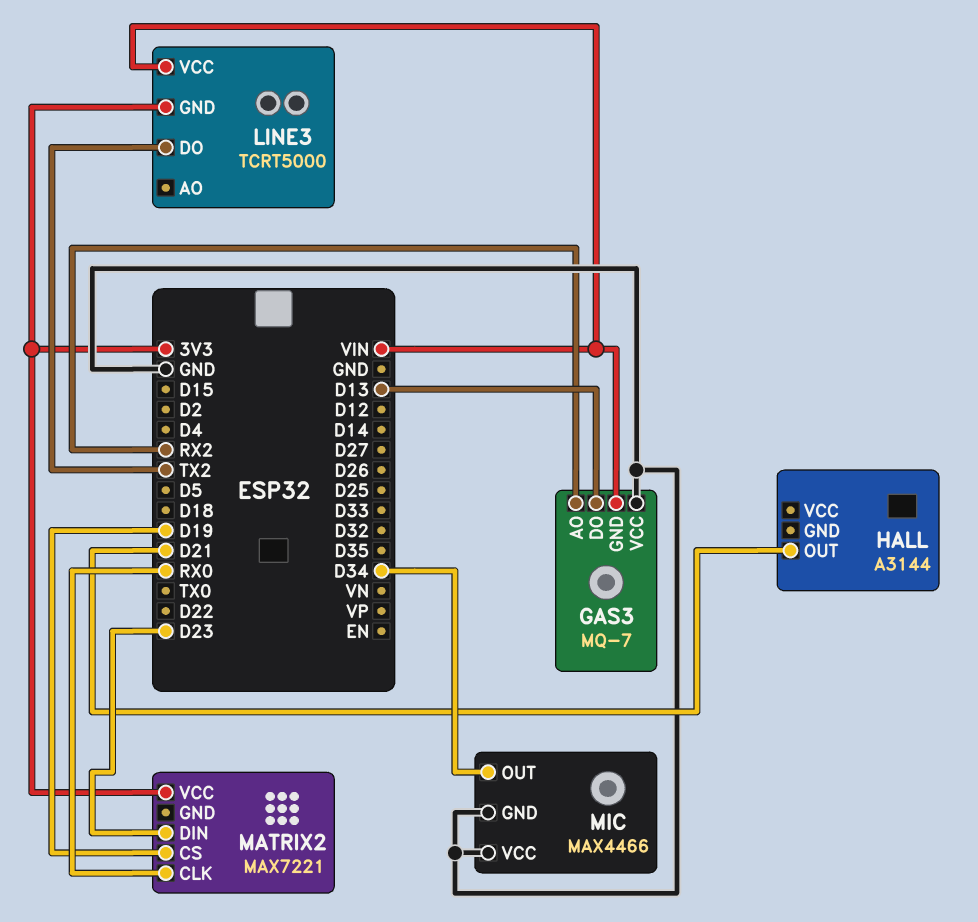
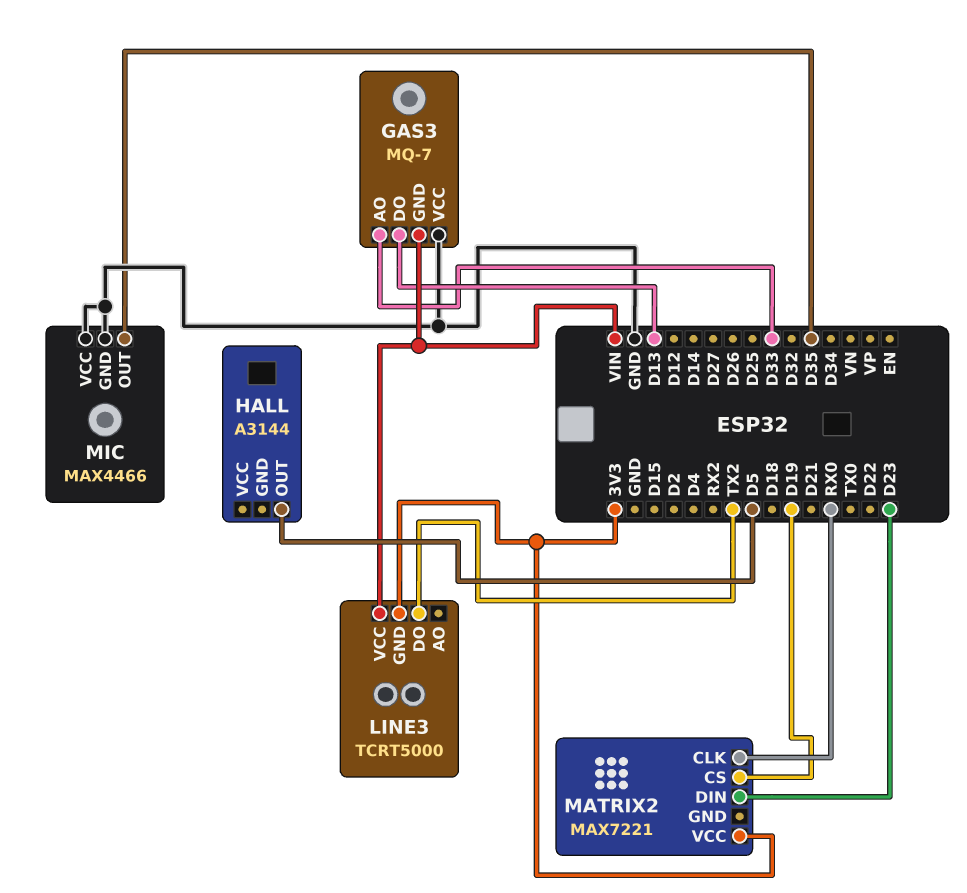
GAS3 pin AO: RX2 -> D33
HALL pin OUT: D21 -> D5
MIC pin OUT: D34 -> D35

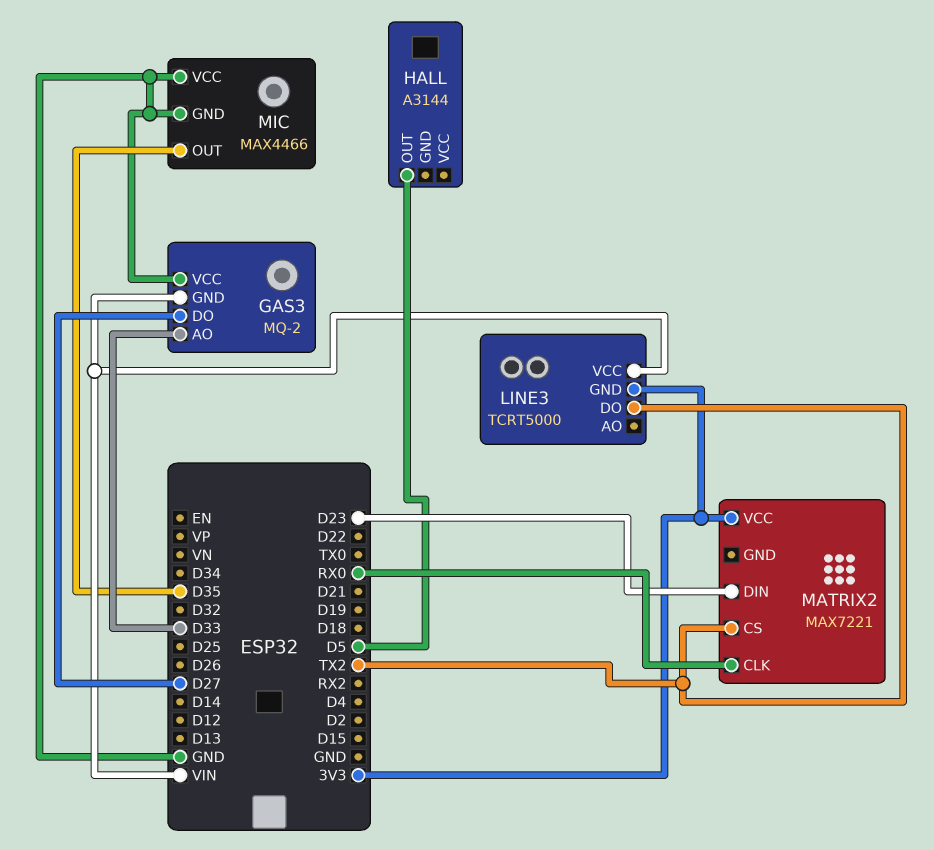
GAS3: MQ-7 -> MQ-2
GAS3 pin DO: D13 -> D27
MATRIX2 pin CS: D19 -> TX2

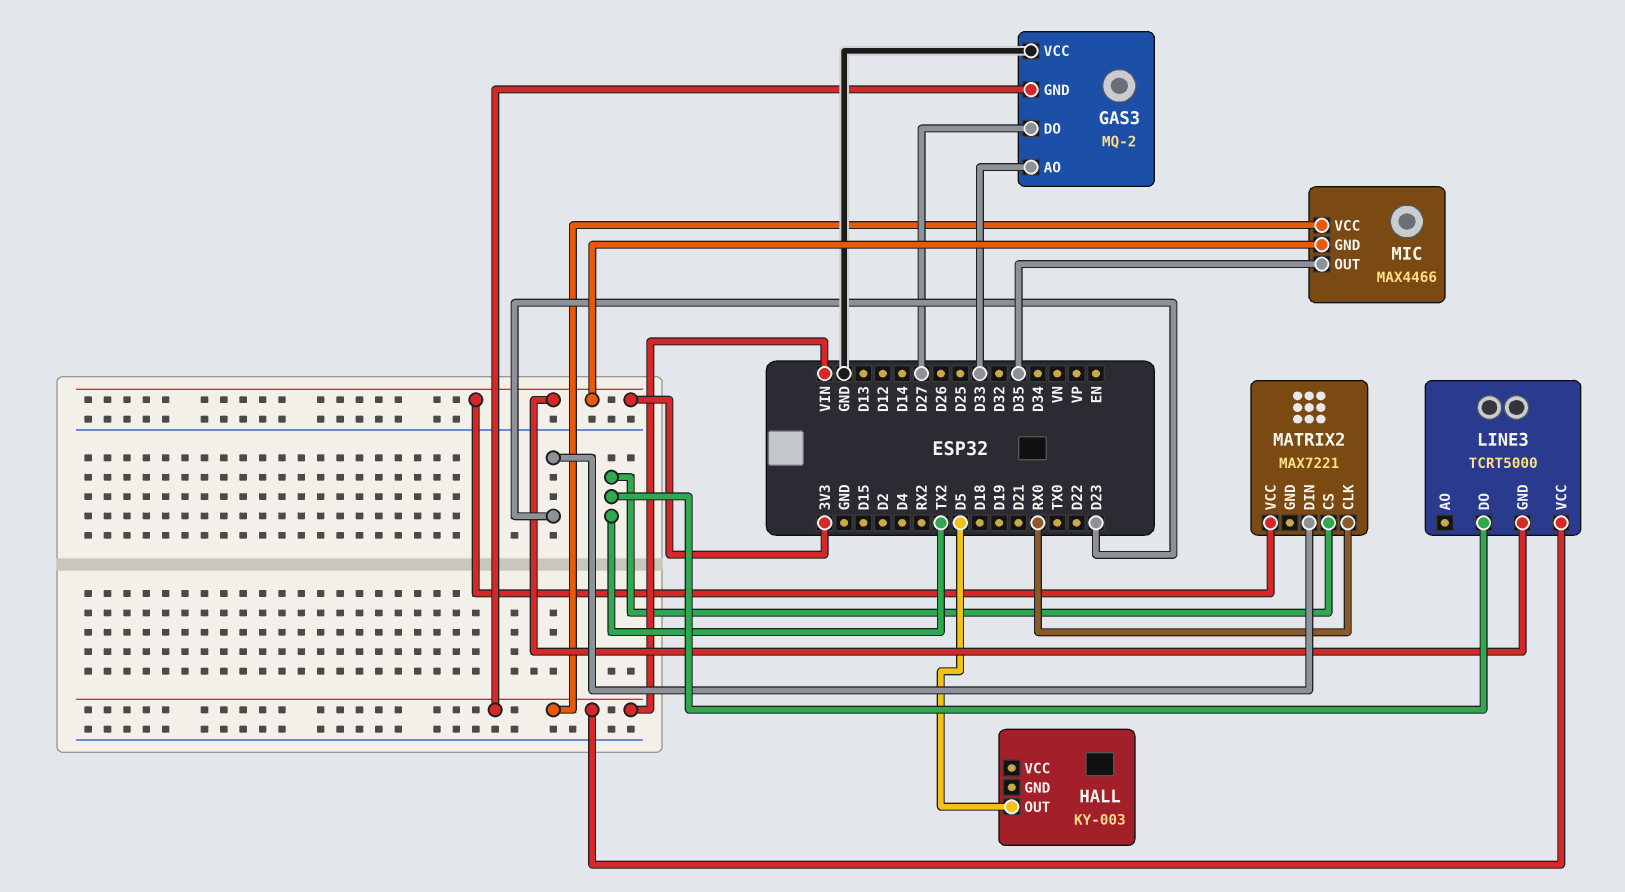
HALL: A3144 -> KY-003
MIC pin GND: GND -> 3V3
MIC pin VCC: GND -> VIN

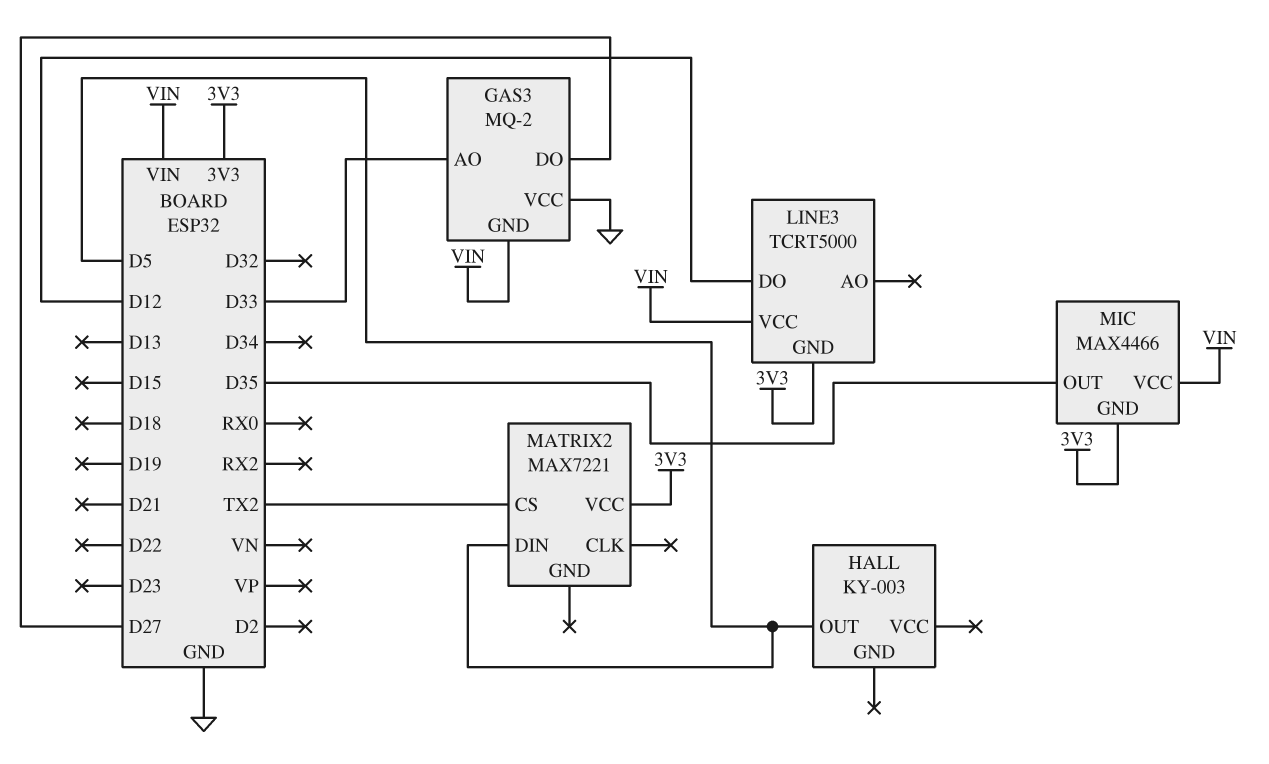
LINE3 pin DO: TX2 -> D12
MATRIX2 pin CLK: RX0 -> none
MATRIX2 pin DIN: D23 -> D5

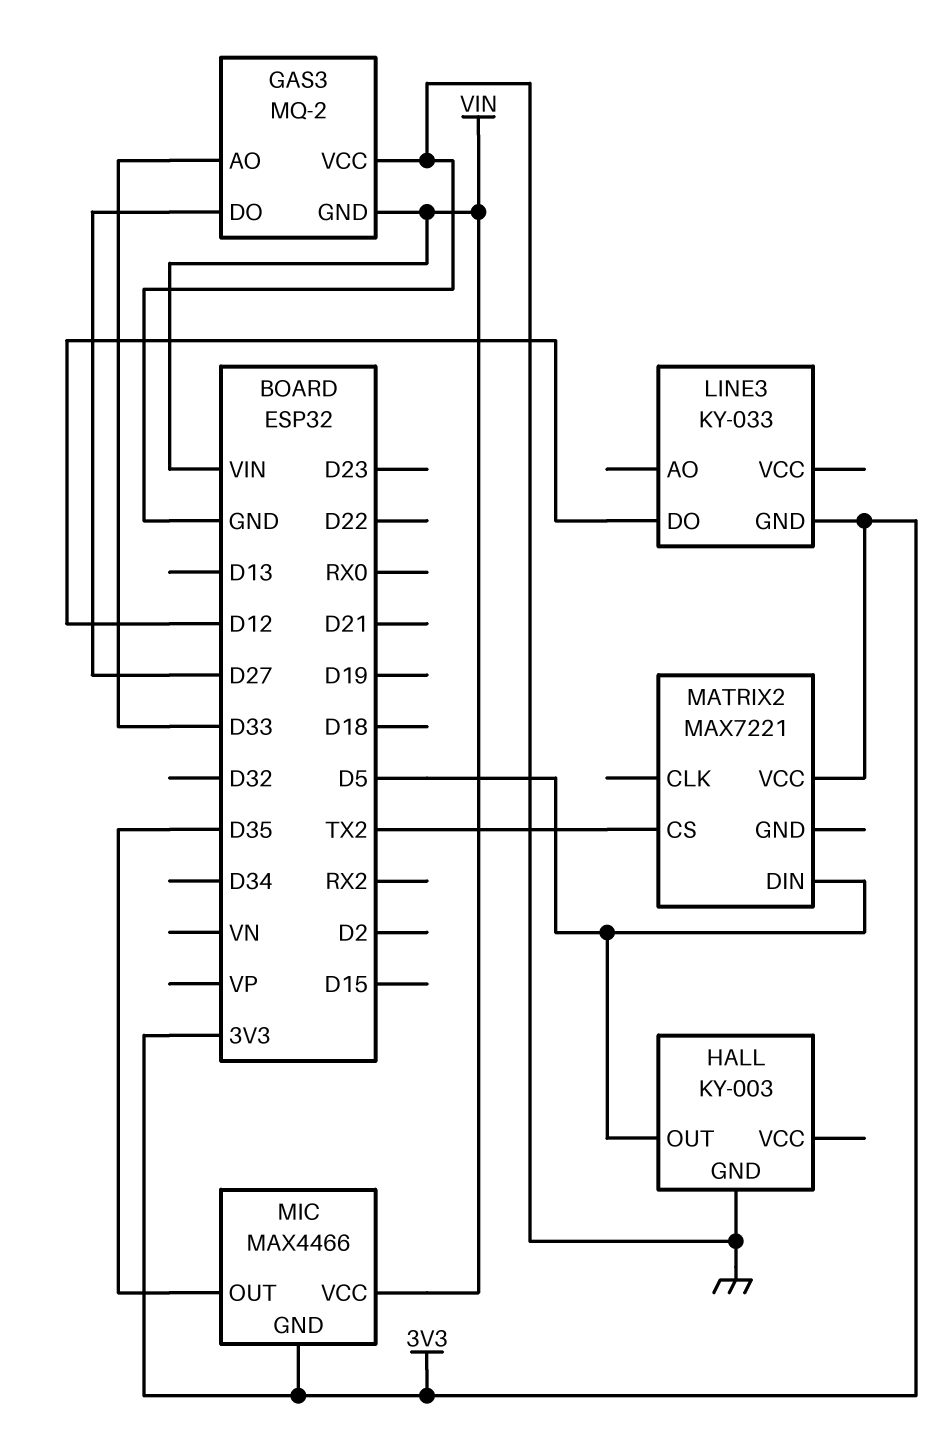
HALL pin GND: none -> GND
LINE3: TCRT5000 -> KY-033
LINE3 pin VCC: VIN -> none

